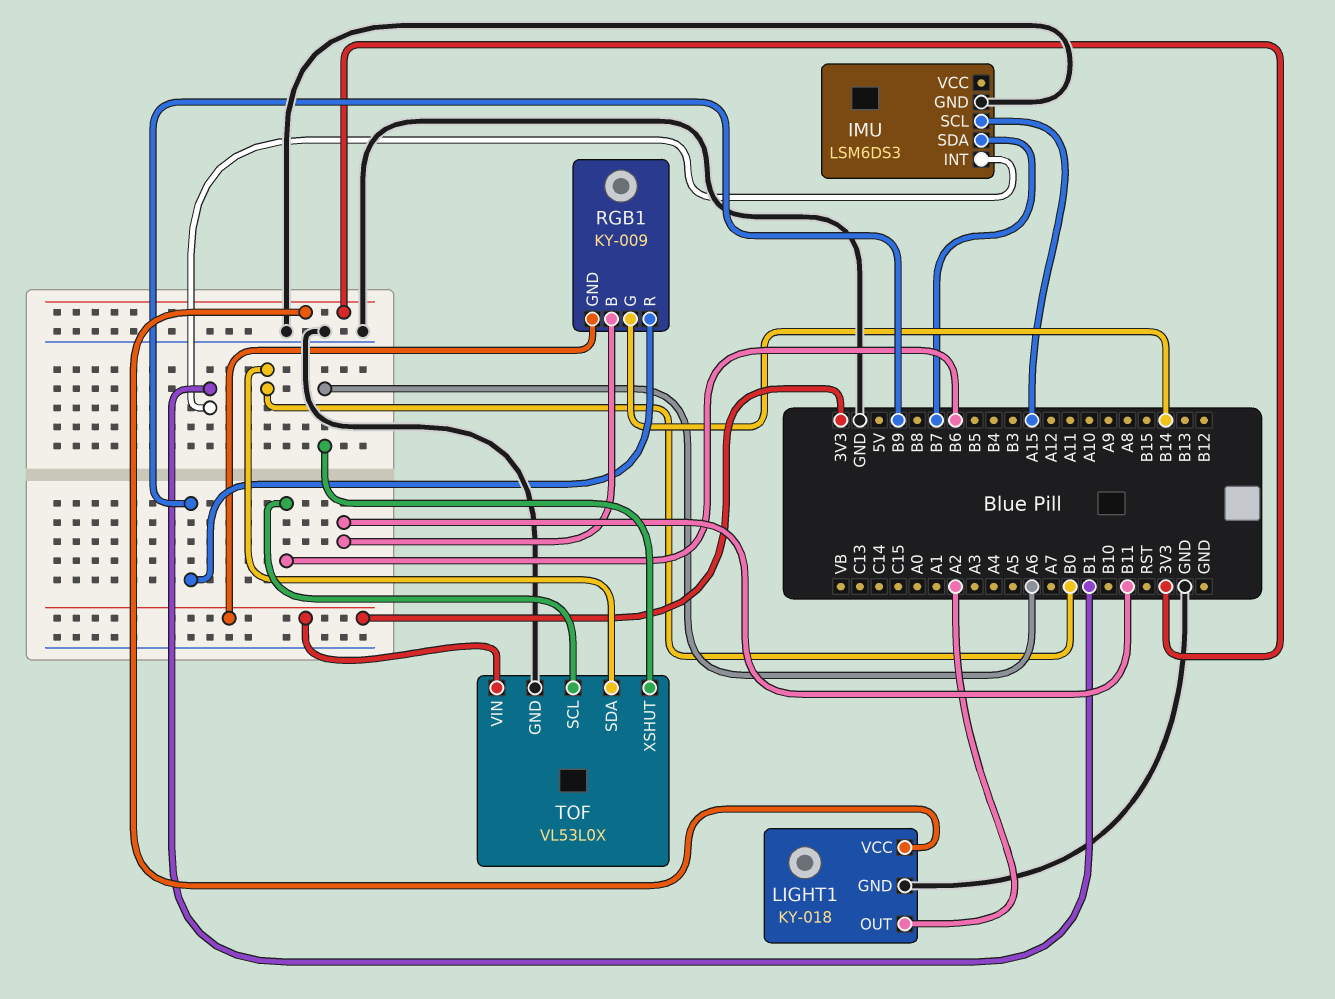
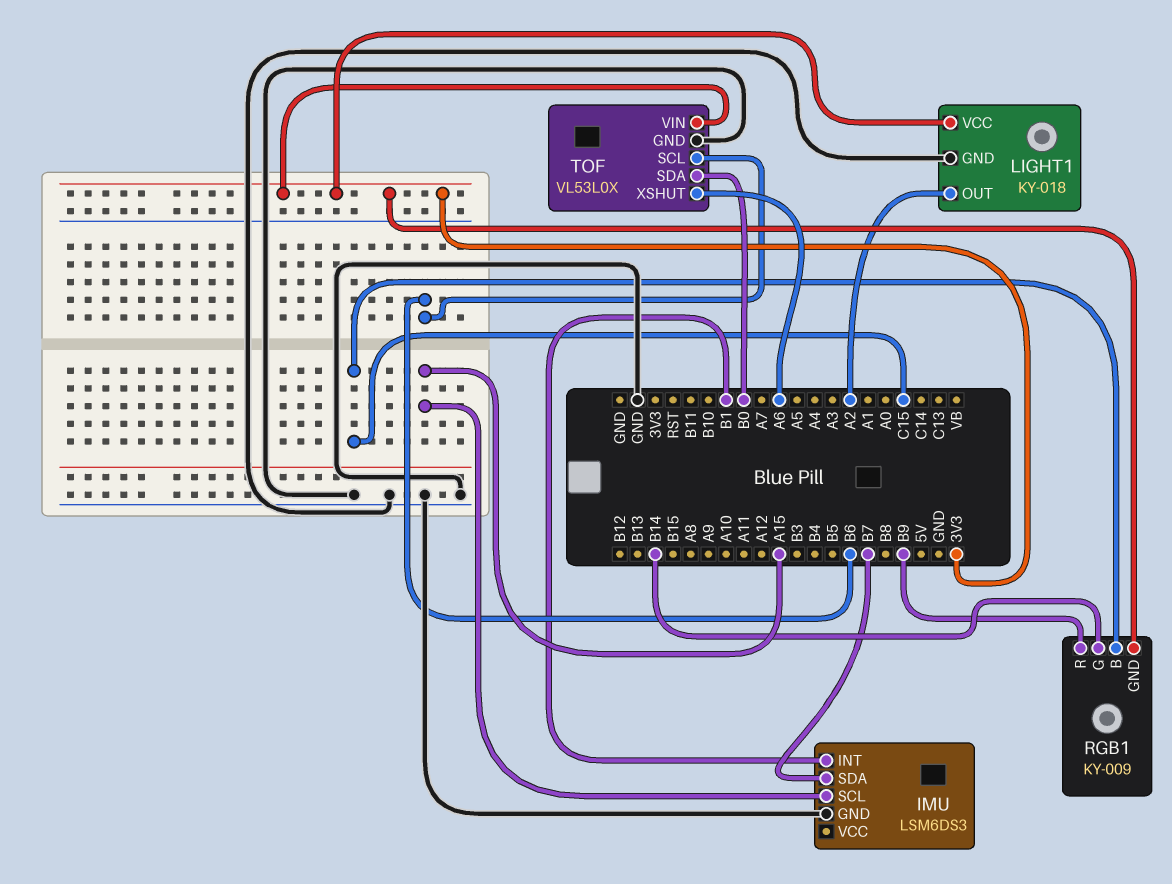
RGB1 pin B: B11 -> C15

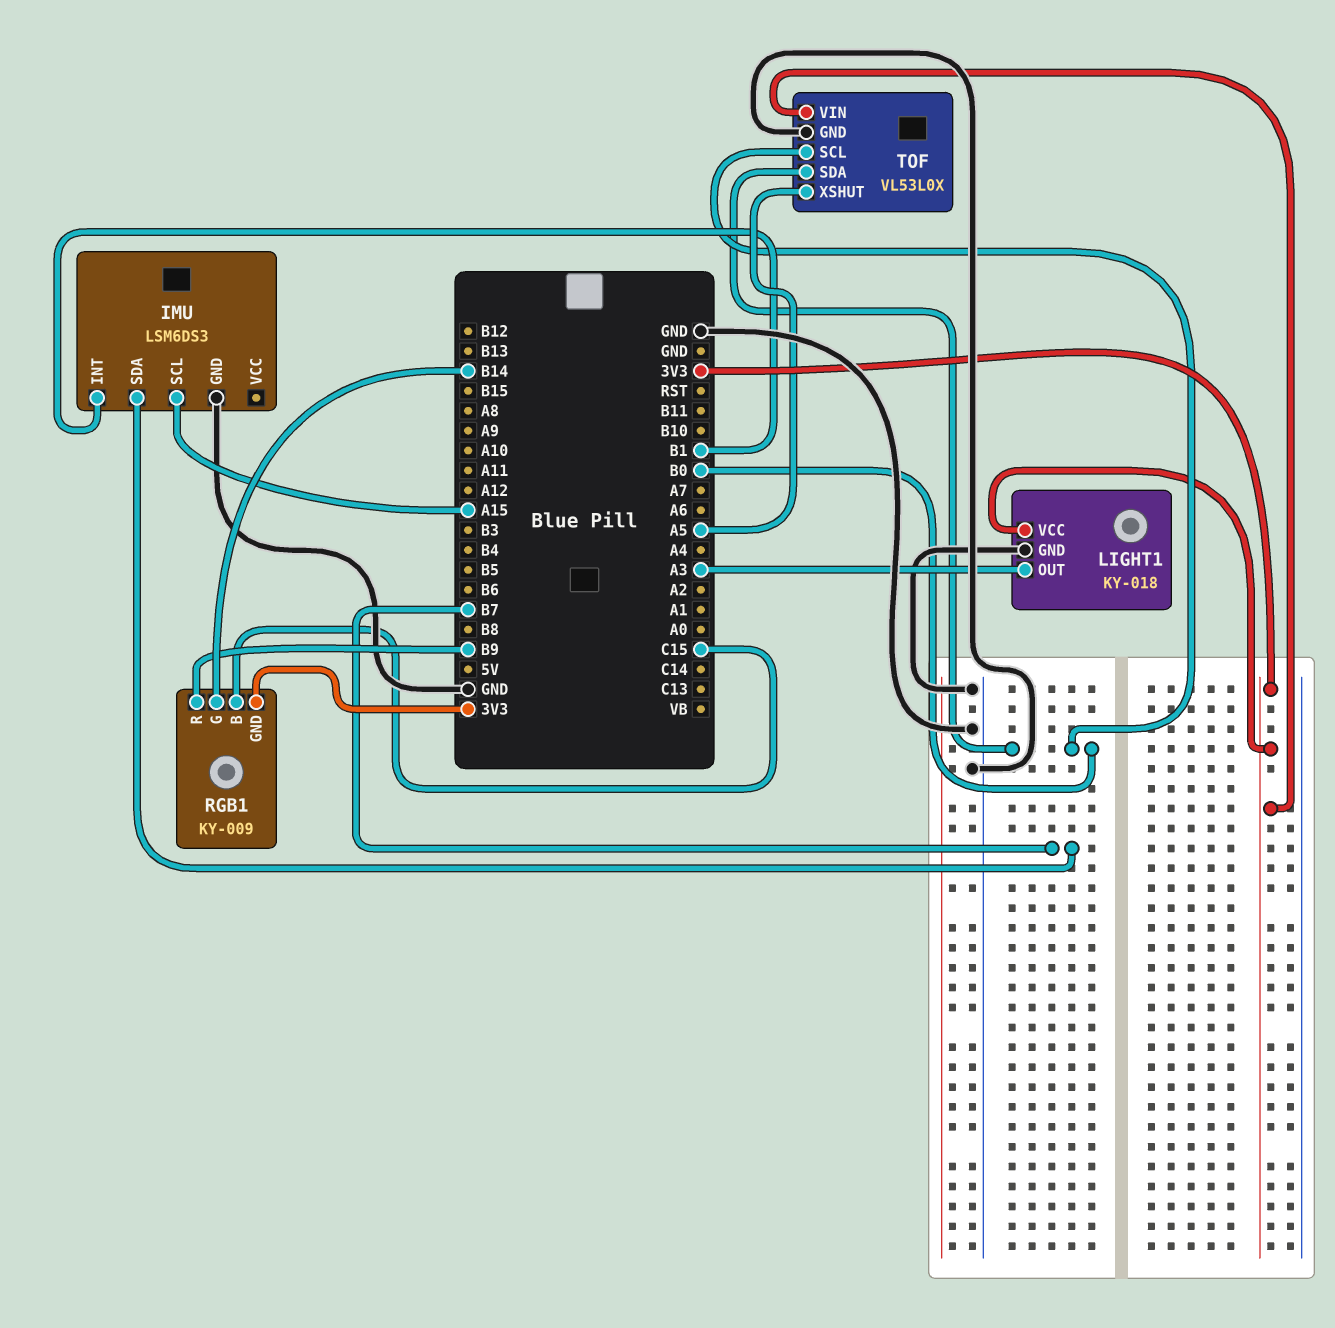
LIGHT1 pin OUT: A2 -> A3
TOF pin SCL: B6 -> B0
TOF pin XSHUT: A6 -> A5

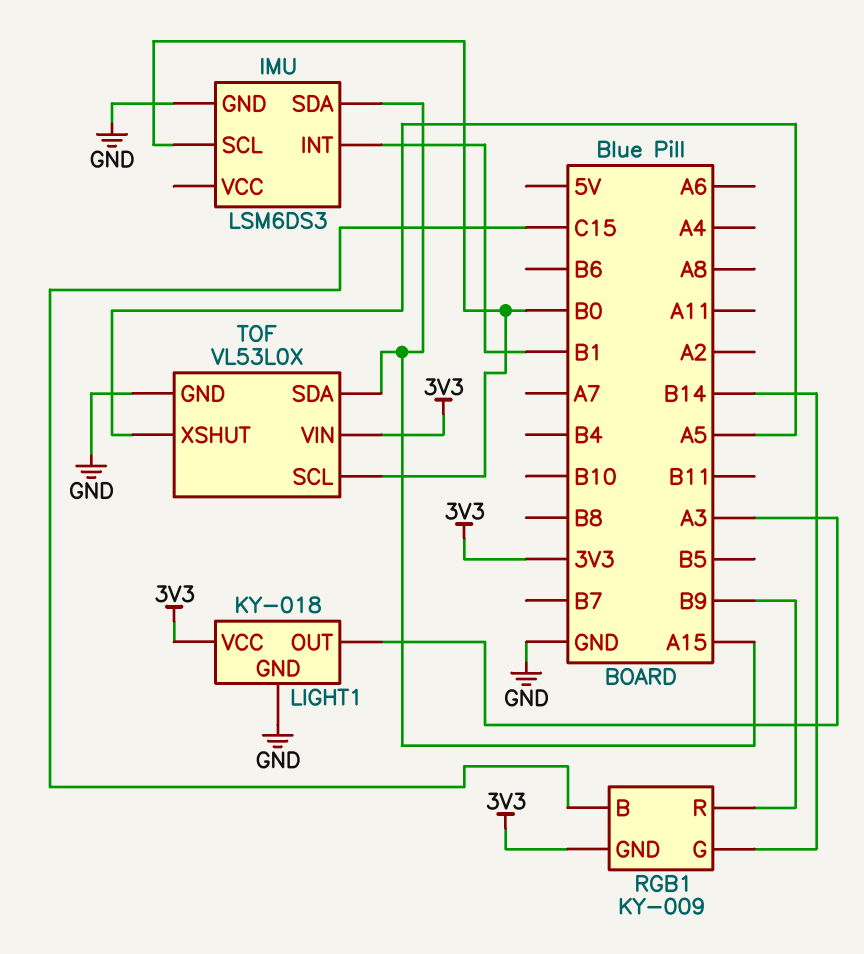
IMU pin SCL: A15 -> B0
IMU pin SDA: B7 -> A15
TOF pin SDA: B0 -> A15

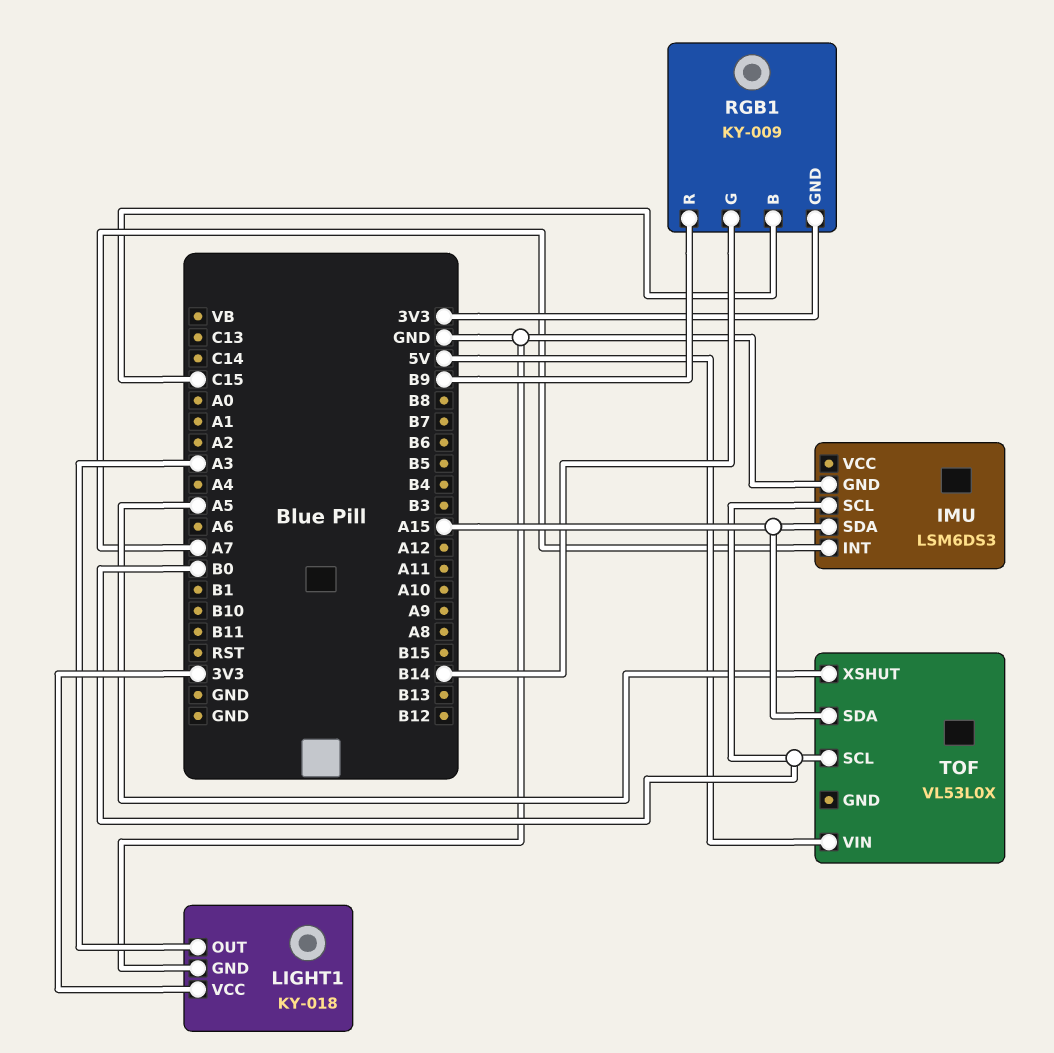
IMU pin INT: B1 -> A7
TOF pin GND: GND -> none
TOF pin VIN: 3V3 -> 5V

